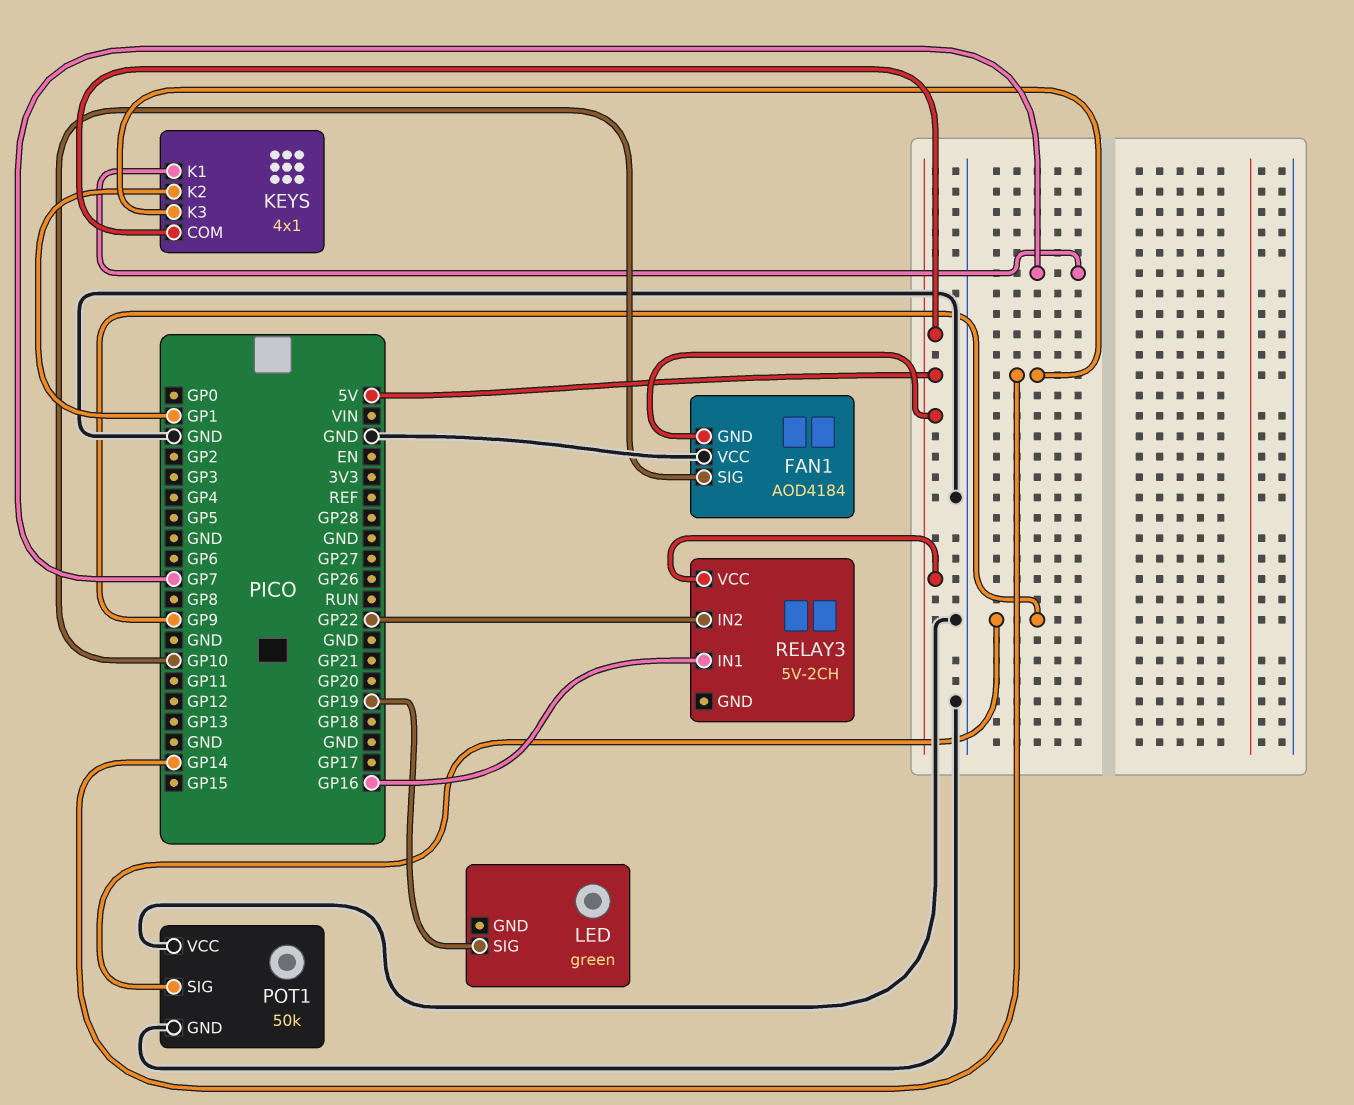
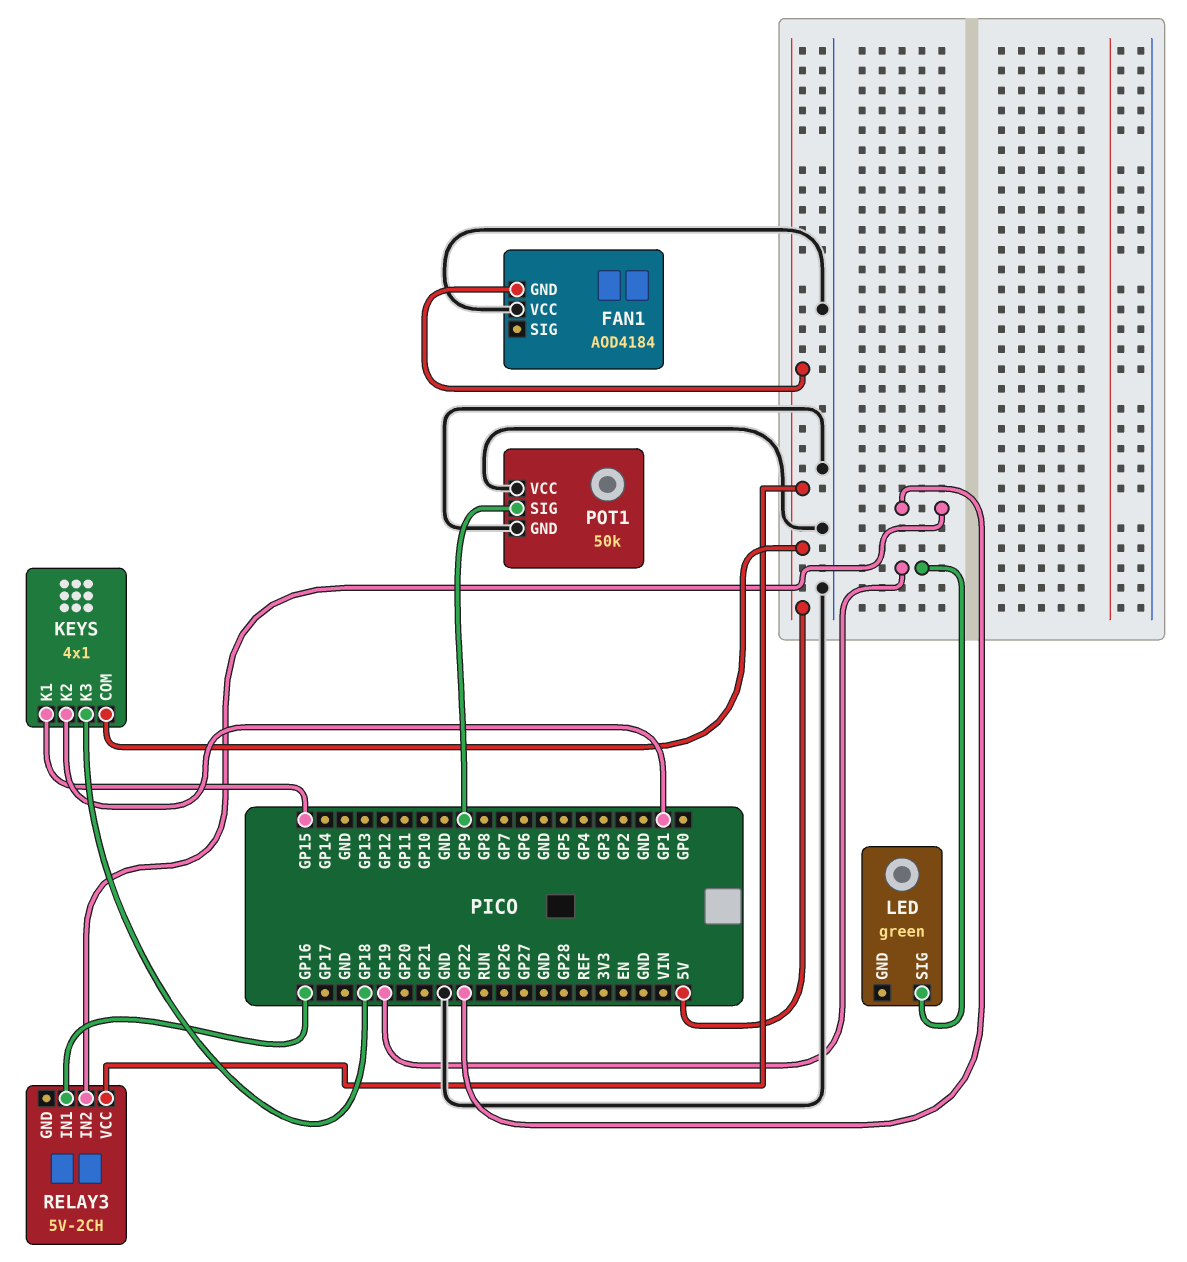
FAN1 pin SIG: GP10 -> none
KEYS pin K1: GP7 -> GP15
KEYS pin K3: GP14 -> GP18

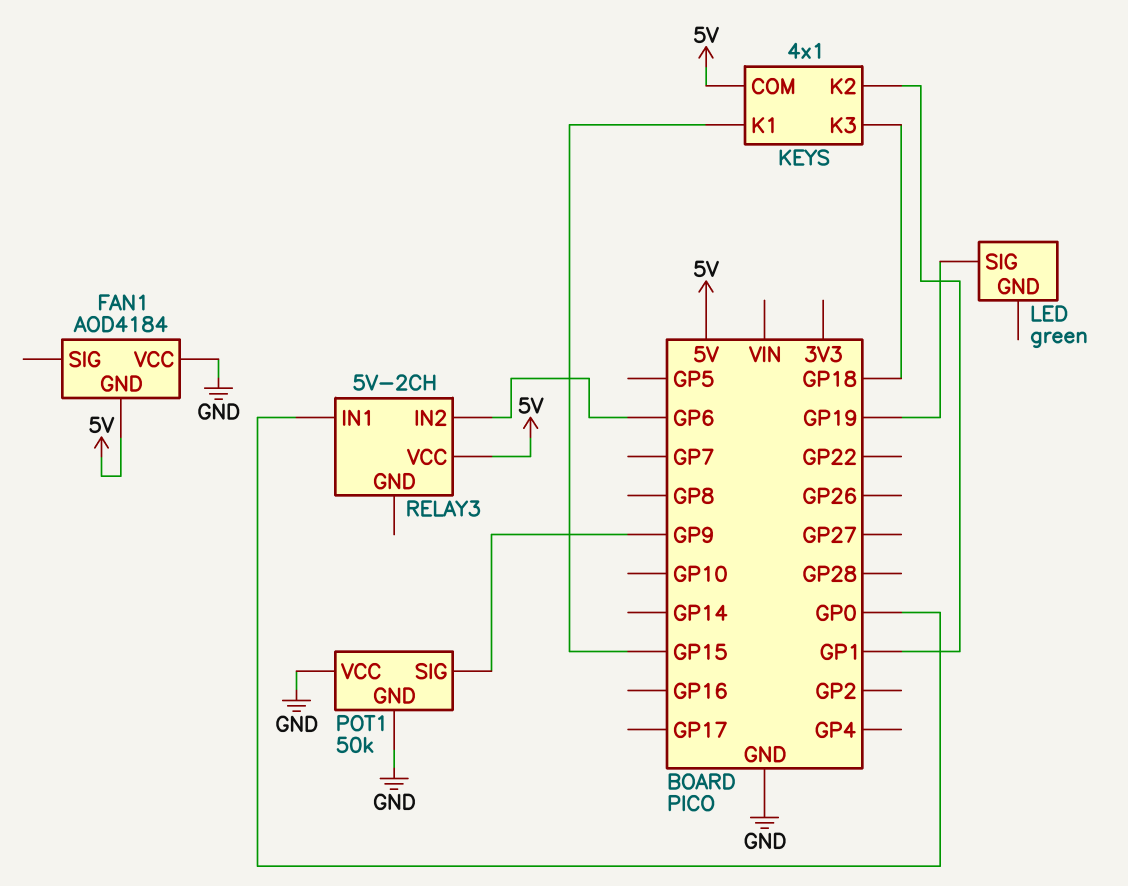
RELAY3 pin IN1: GP16 -> GP0
RELAY3 pin IN2: GP22 -> GP6

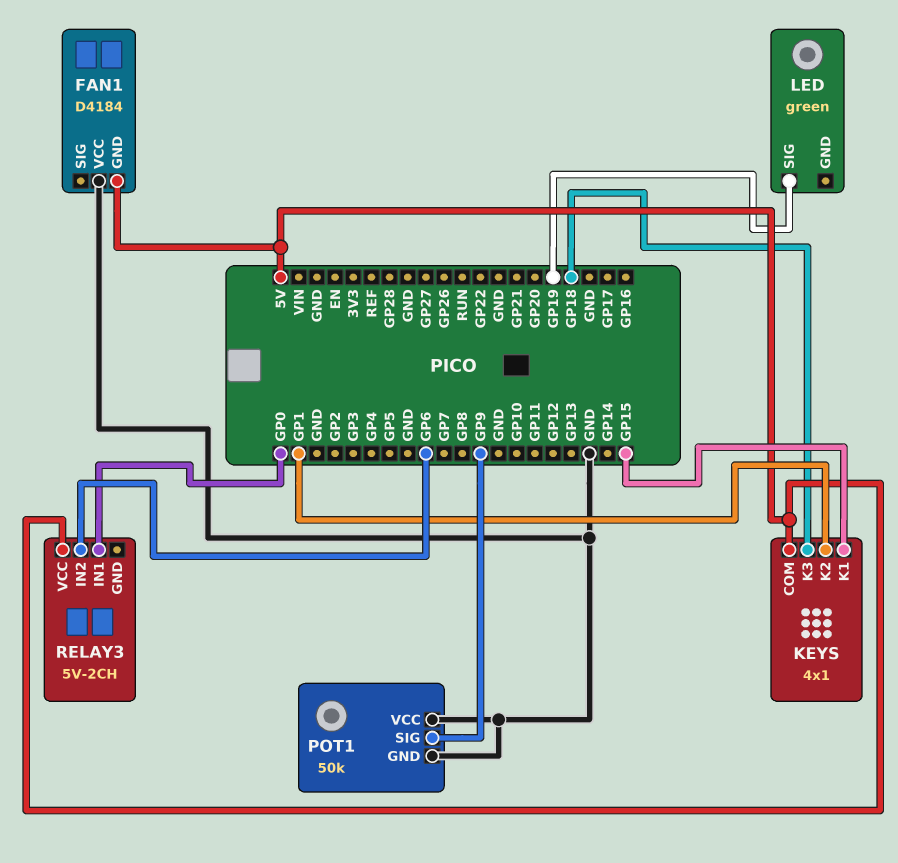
FAN1: AOD4184 -> D4184

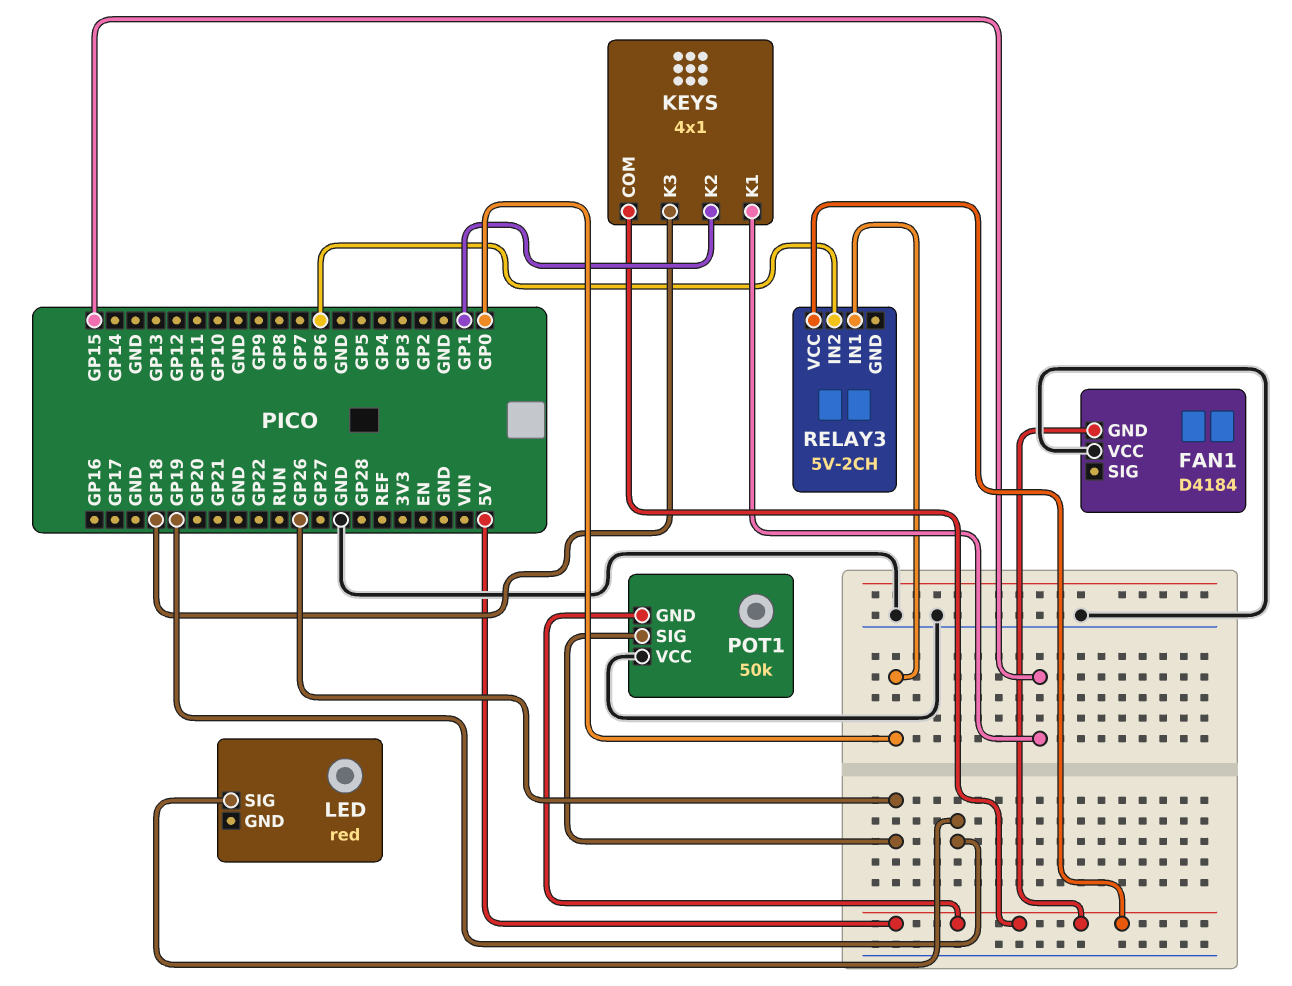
LED: green -> red
POT1 pin GND: GND -> 5V
POT1 pin SIG: GP9 -> GP26

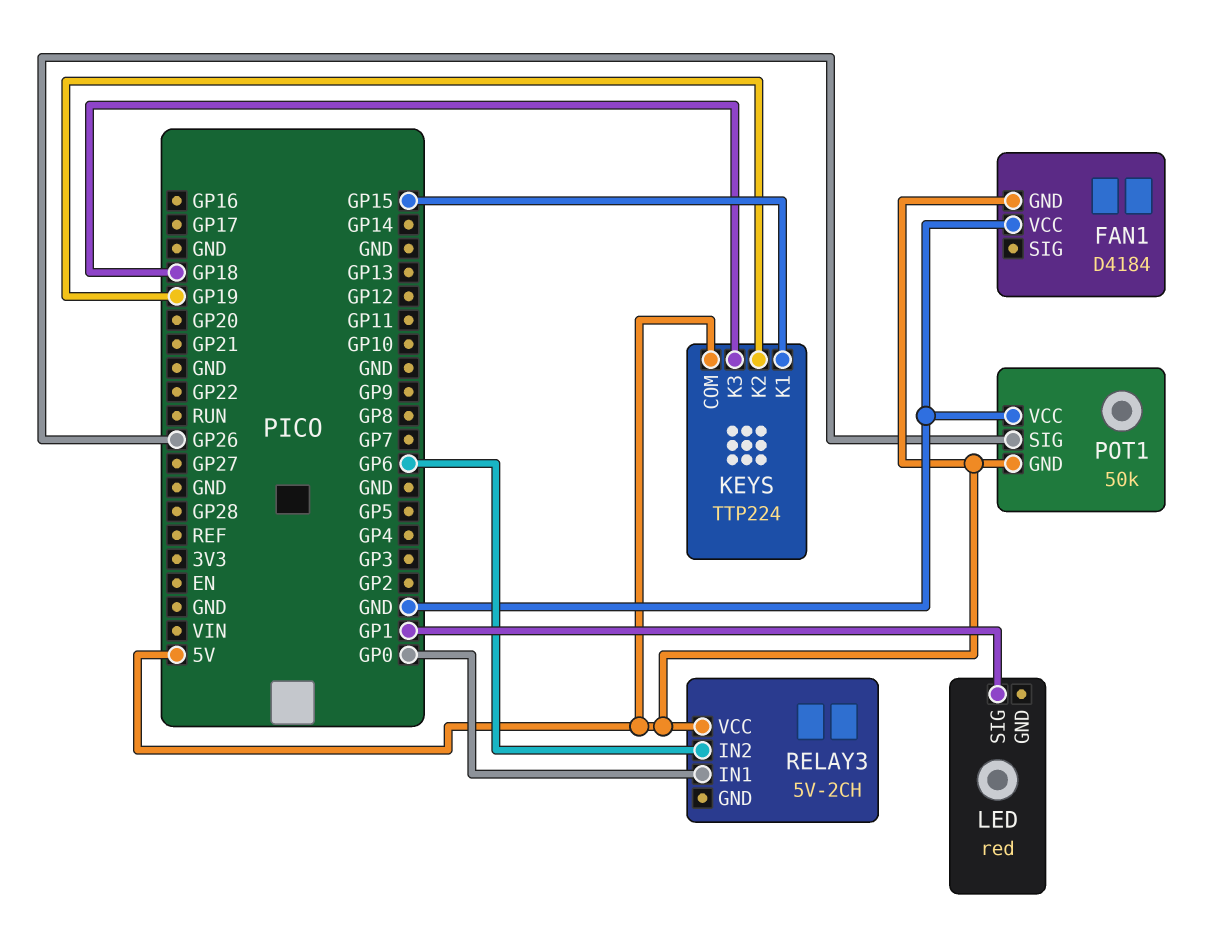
KEYS: 4x1 -> TTP224
KEYS pin K2: GP1 -> GP19
LED pin SIG: GP19 -> GP1

